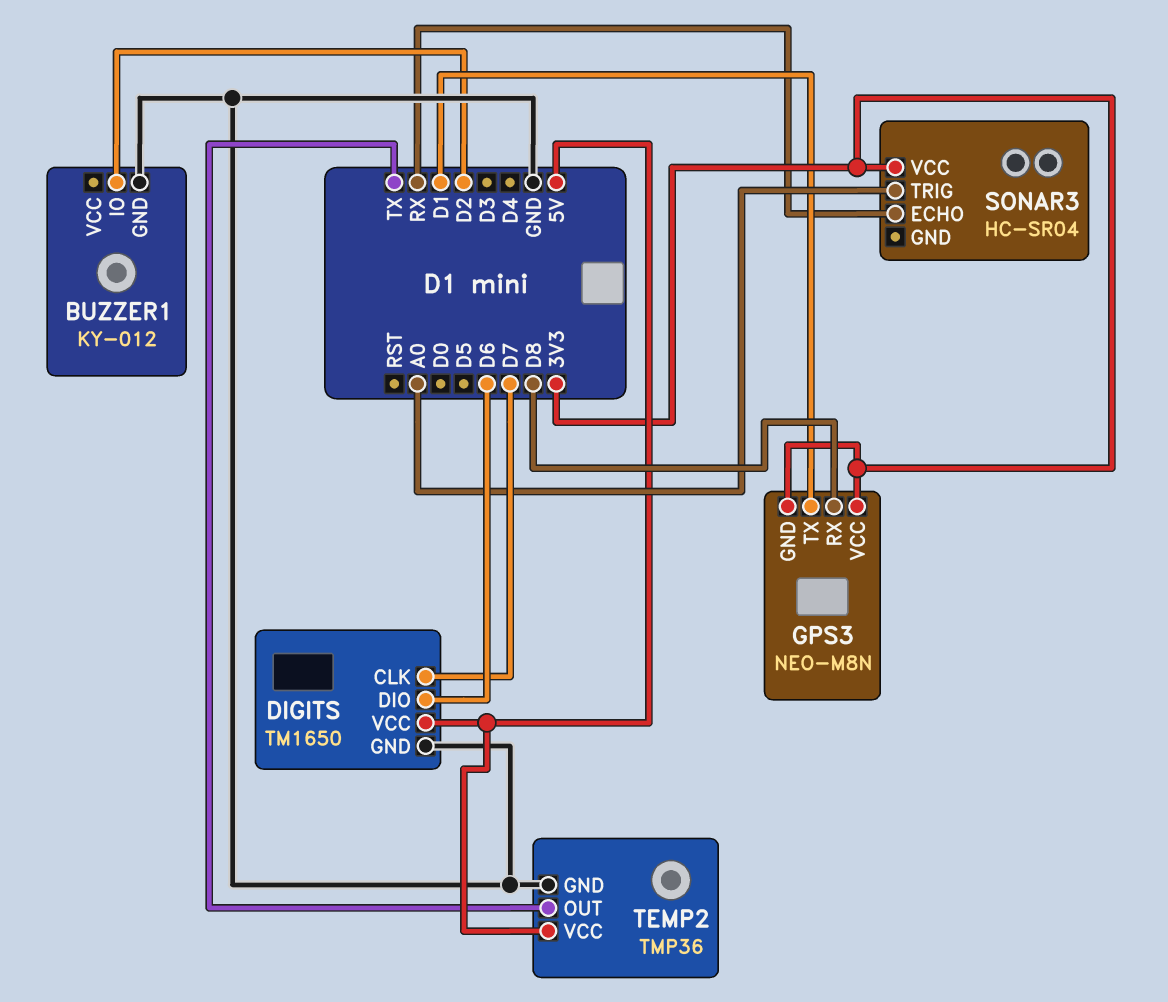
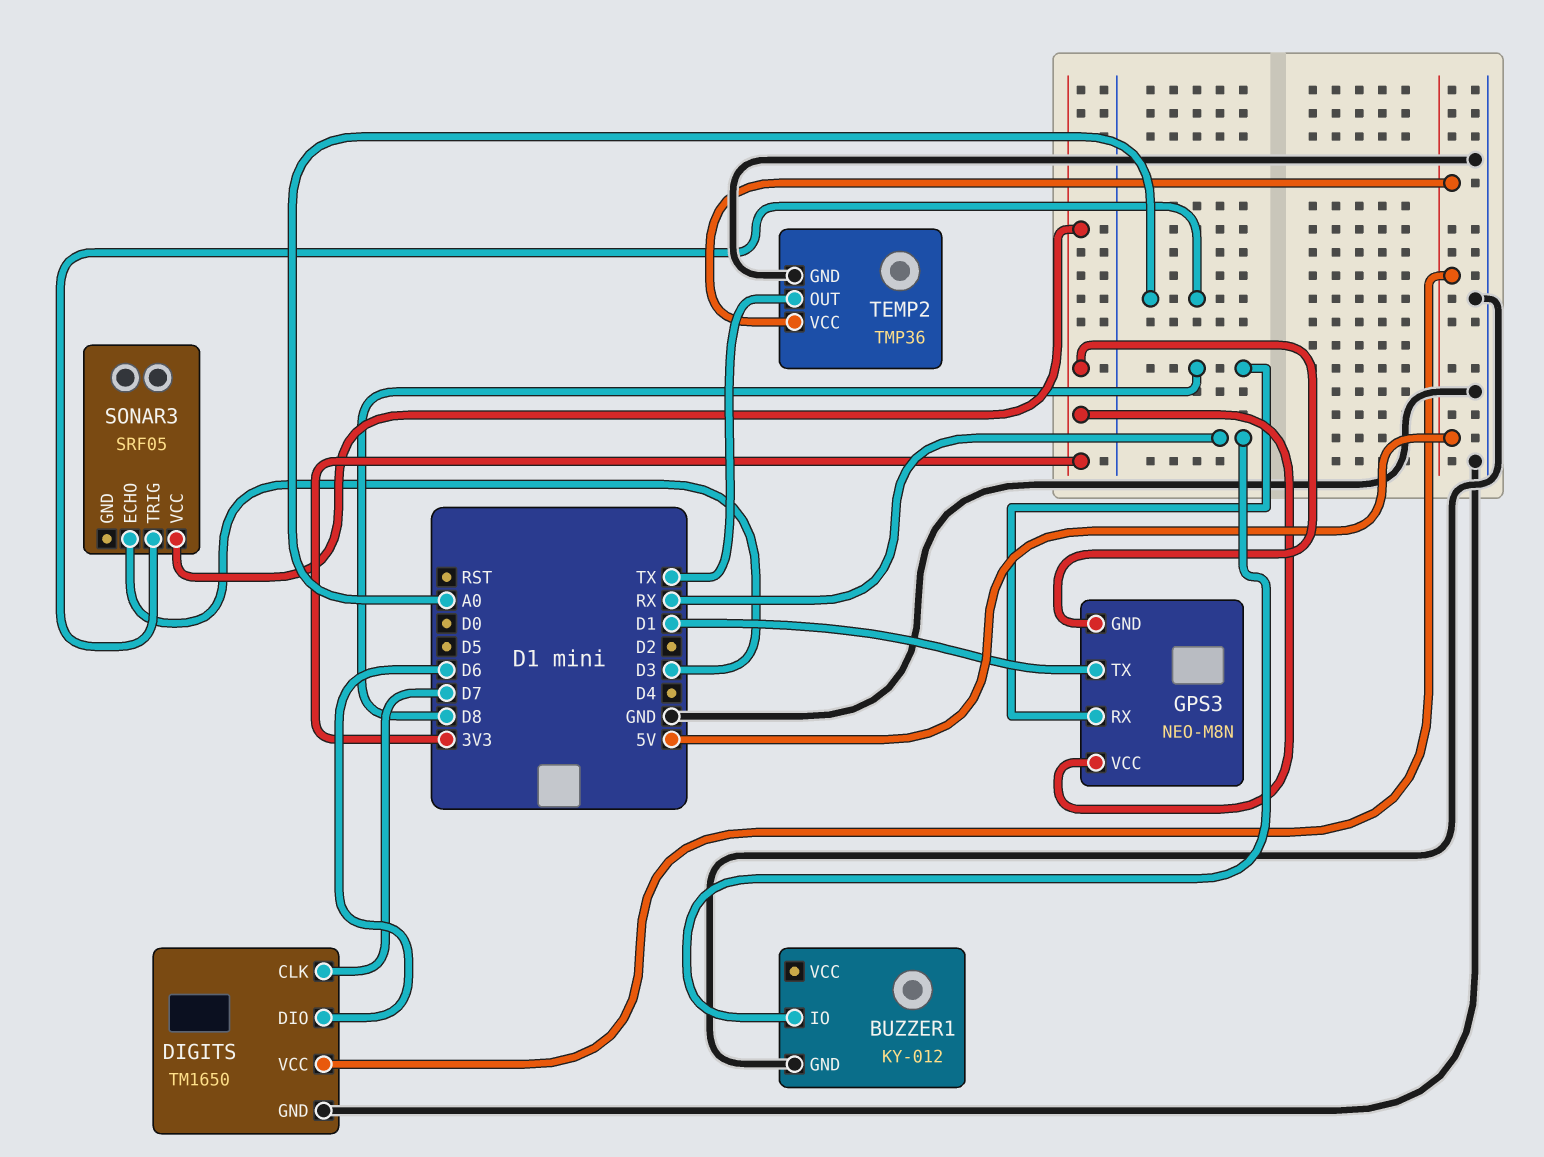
BUZZER1 pin IO: D2 -> RX
SONAR3: HC-SR04 -> SRF05
SONAR3 pin ECHO: RX -> D3

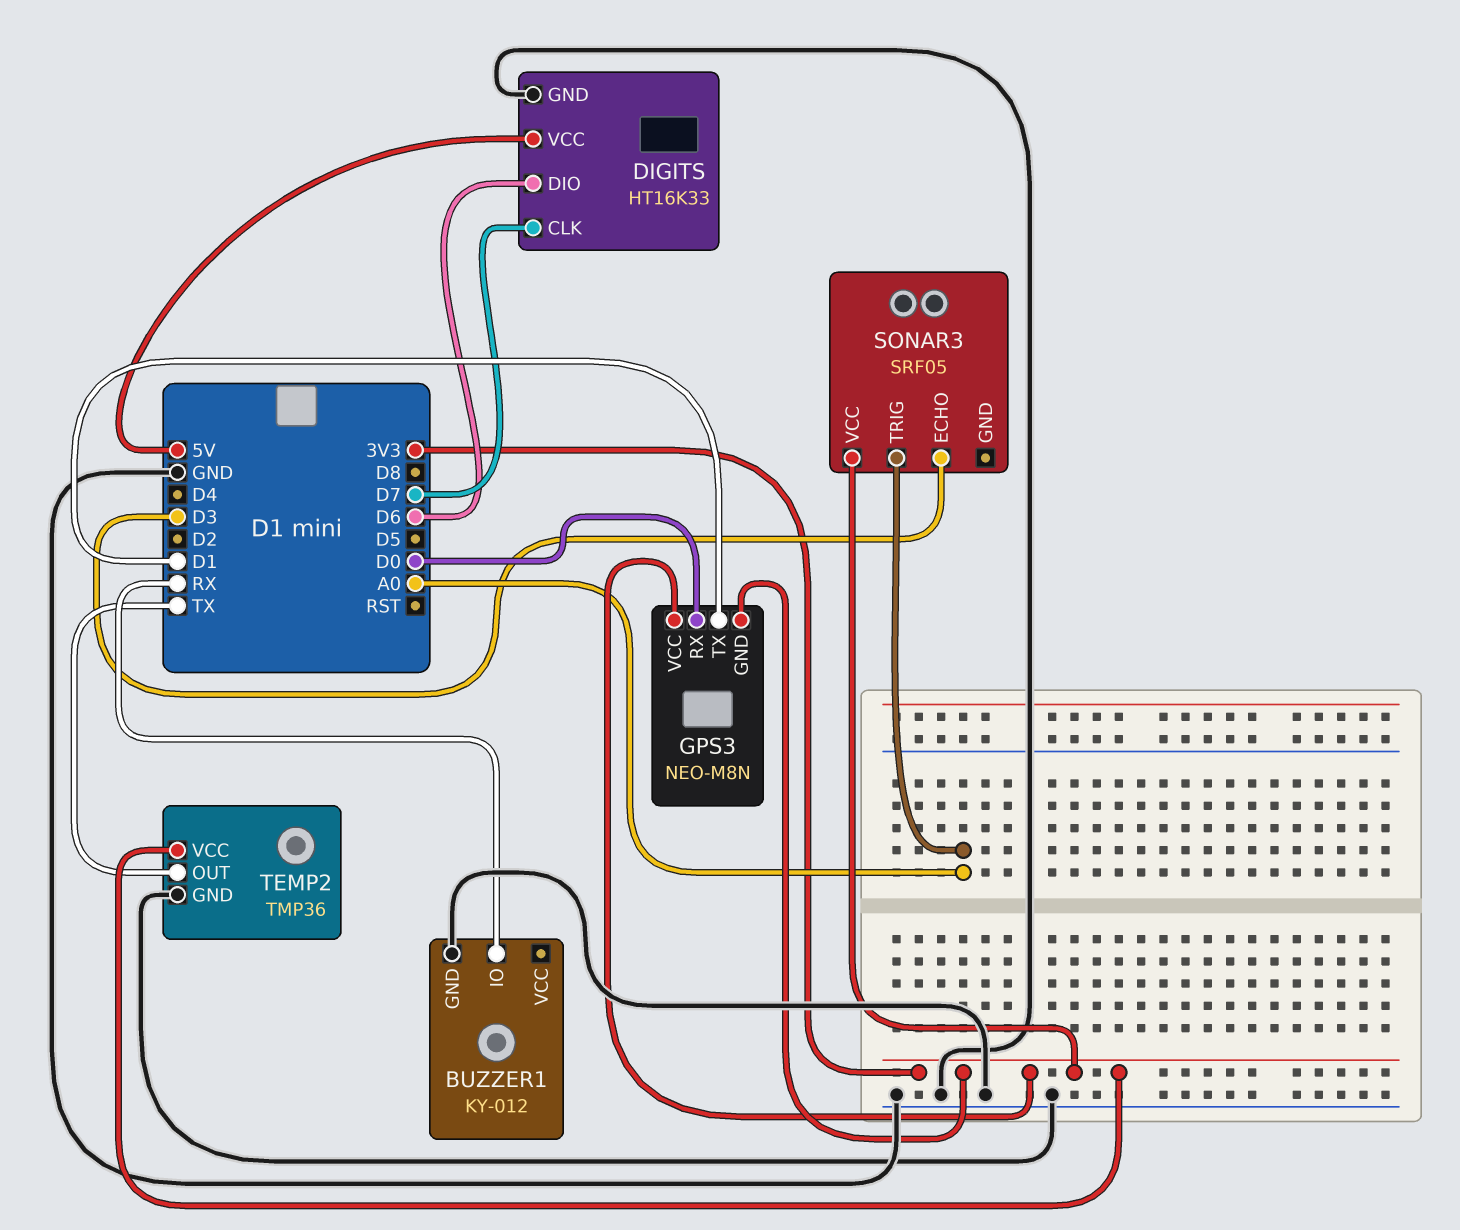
DIGITS: TM1650 -> HT16K33
GPS3 pin RX: D8 -> D0
TEMP2 pin VCC: 5V -> 3V3

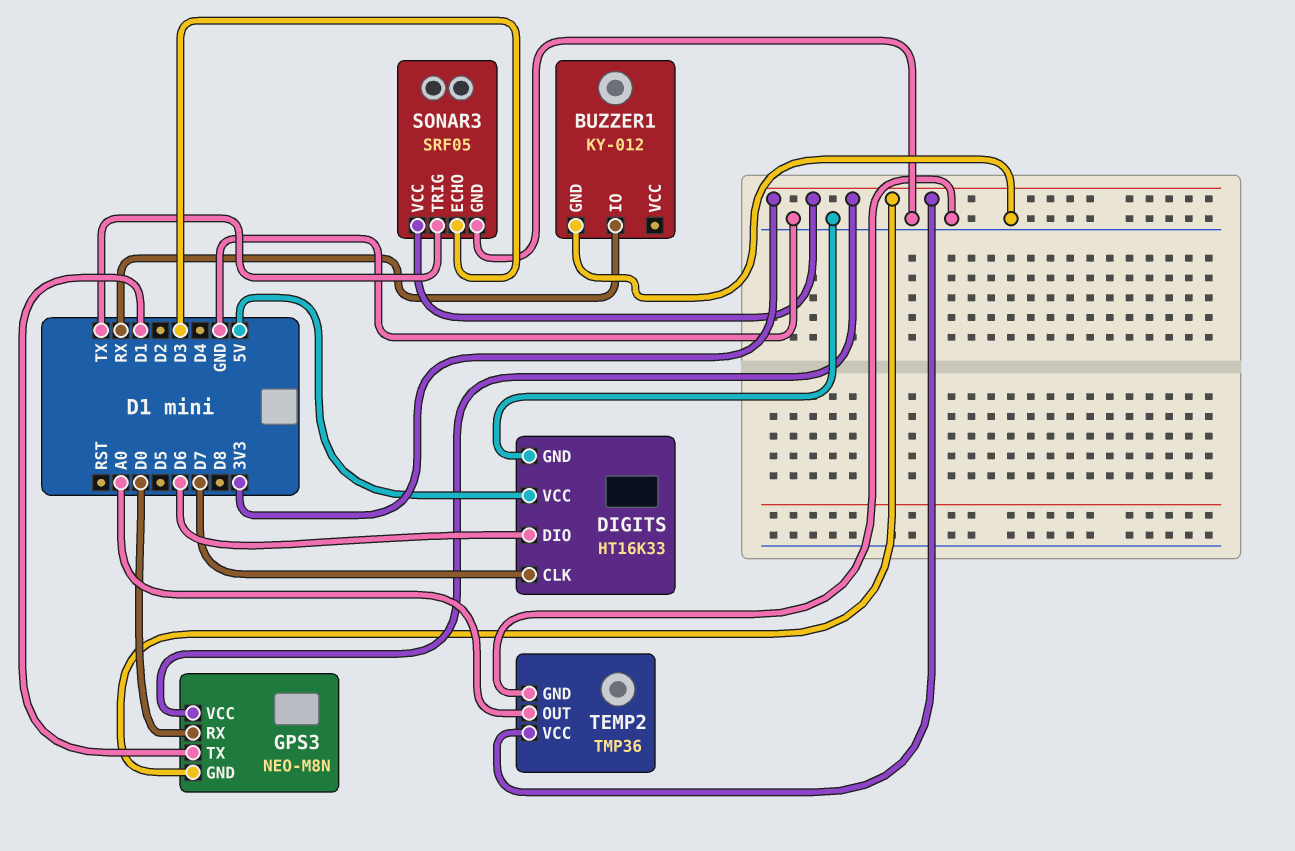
SONAR3 pin GND: none -> GND
SONAR3 pin TRIG: A0 -> TX
TEMP2 pin OUT: TX -> A0

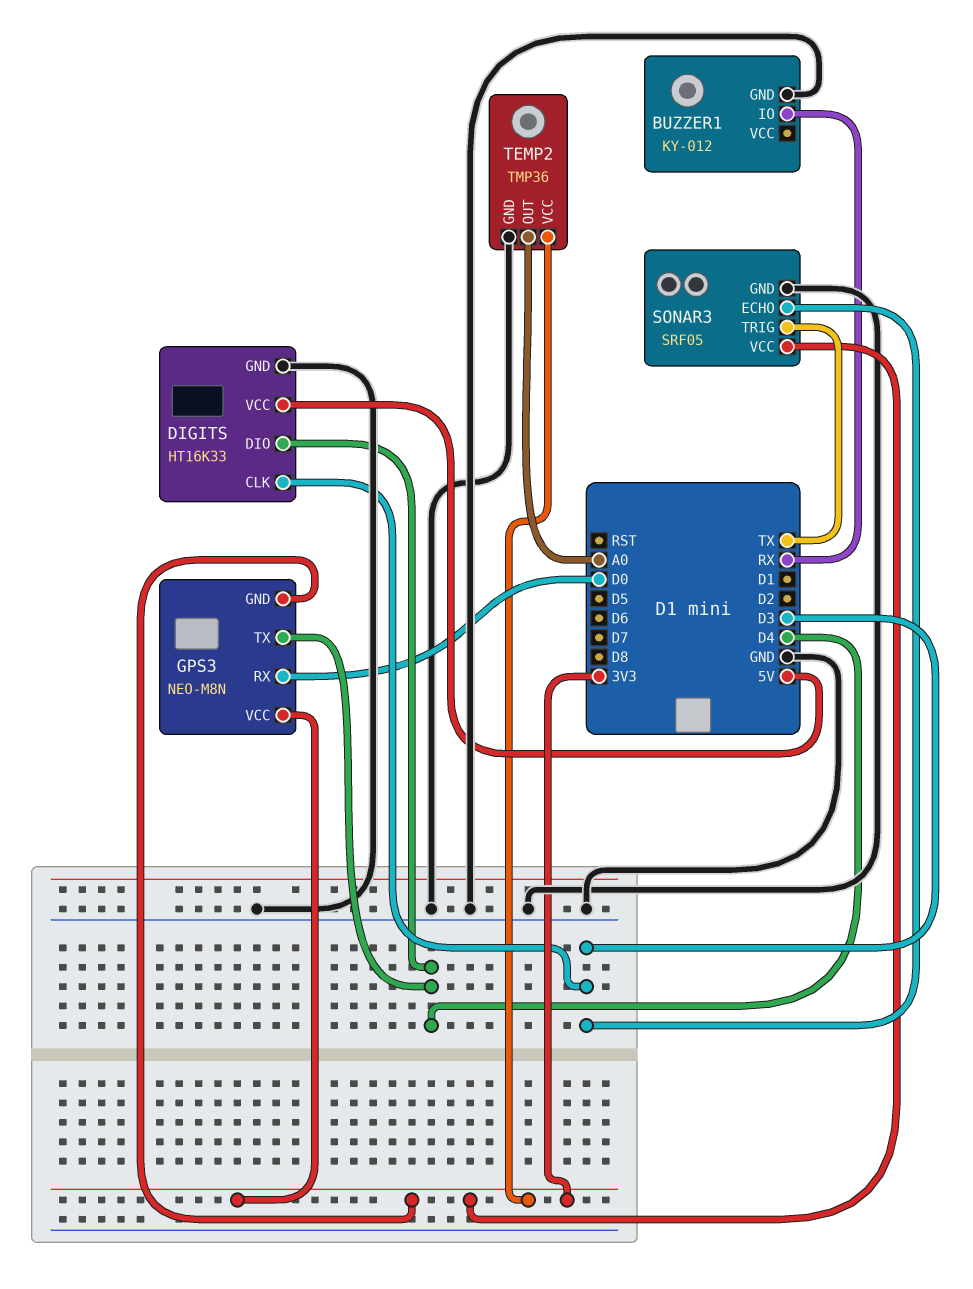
DIGITS pin CLK: D7 -> D3
DIGITS pin DIO: D6 -> D4
GPS3 pin TX: D1 -> D4

